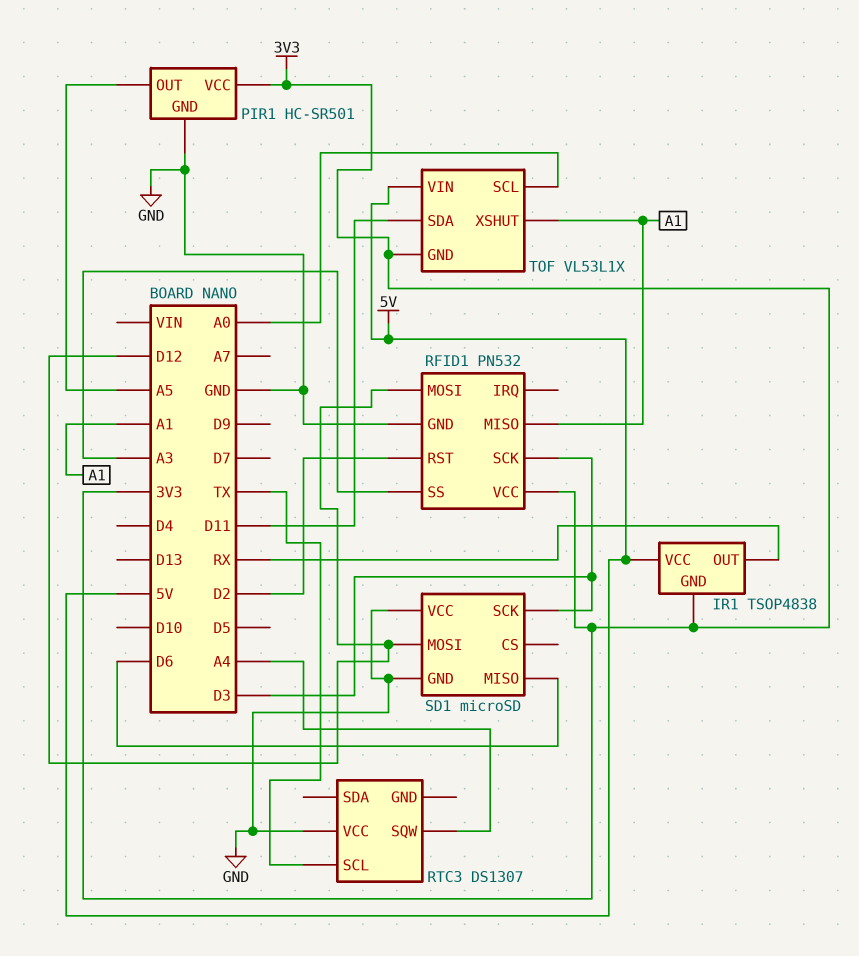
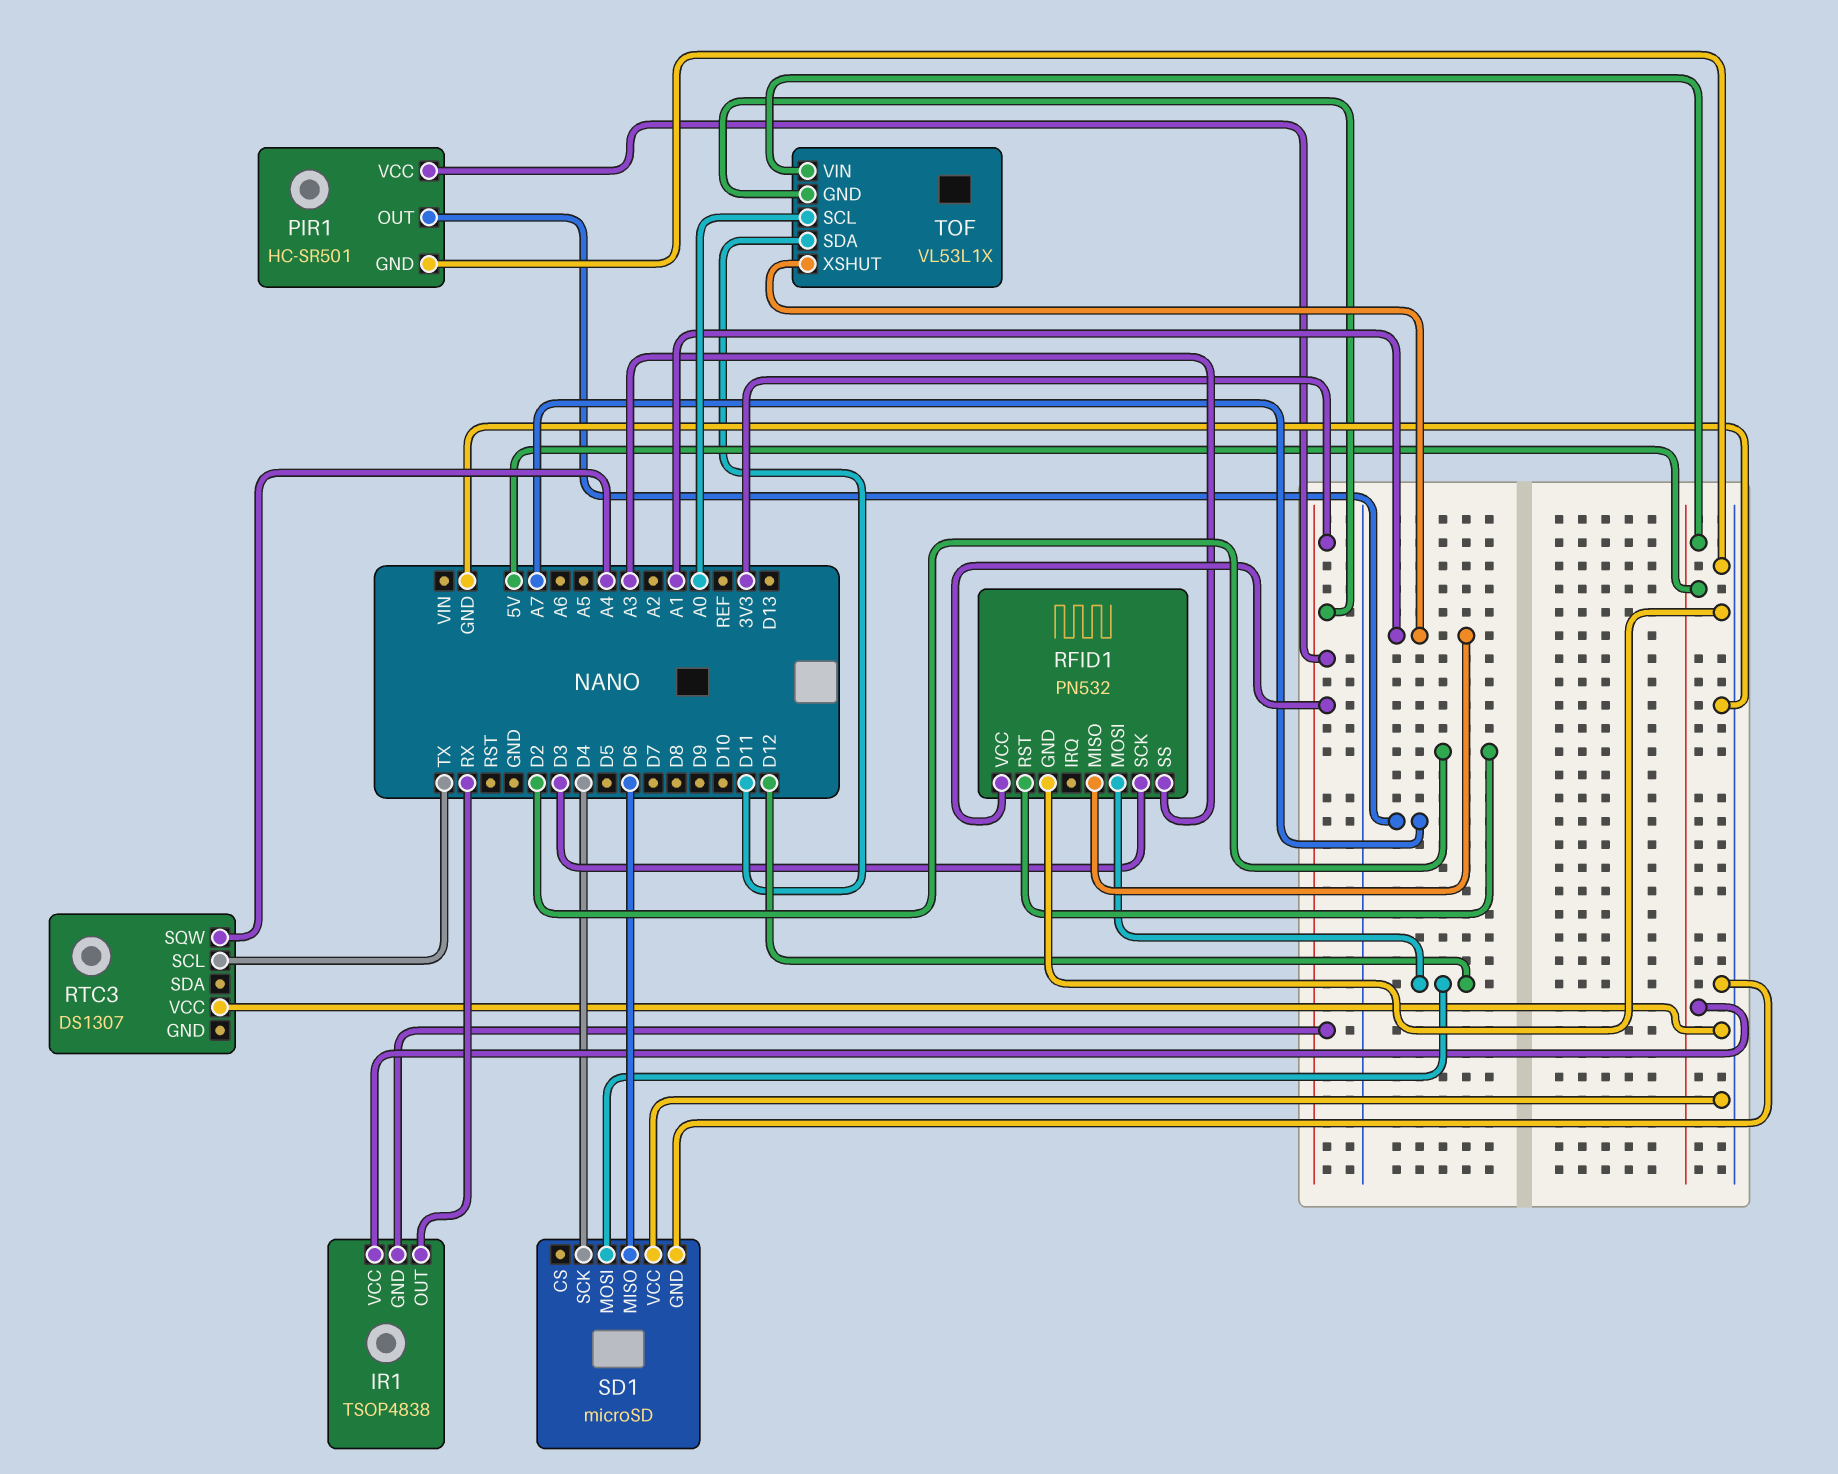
PIR1 pin OUT: A5 -> A7
SD1 pin SCK: D3 -> D4

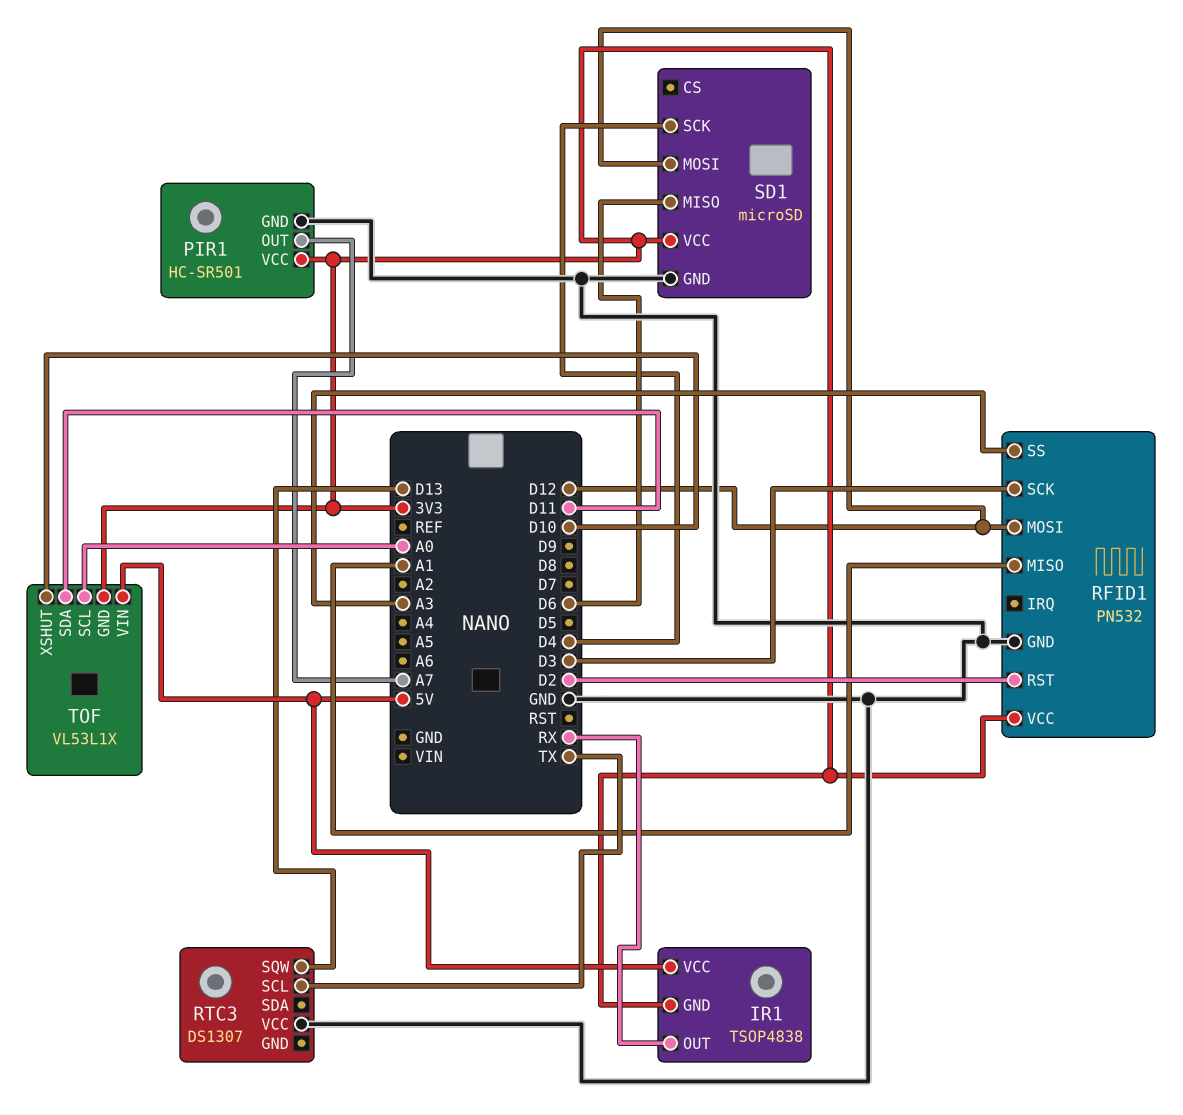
RTC3 pin SQW: A4 -> D13
SD1 pin VCC: GND -> 3V3
TOF pin XSHUT: A1 -> D10

